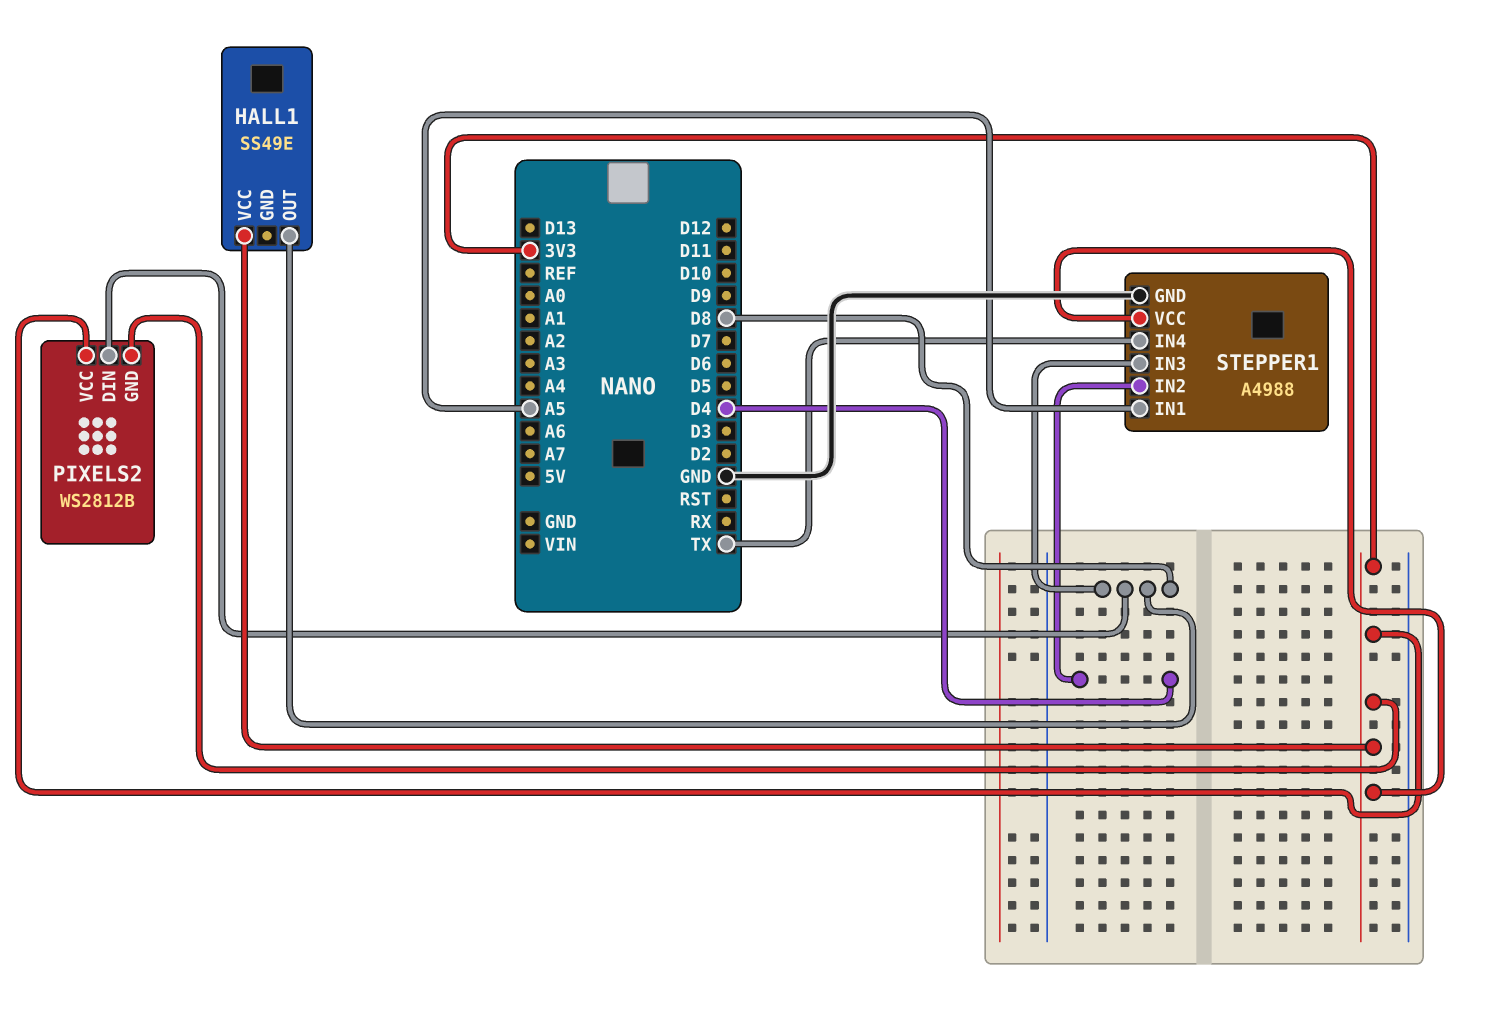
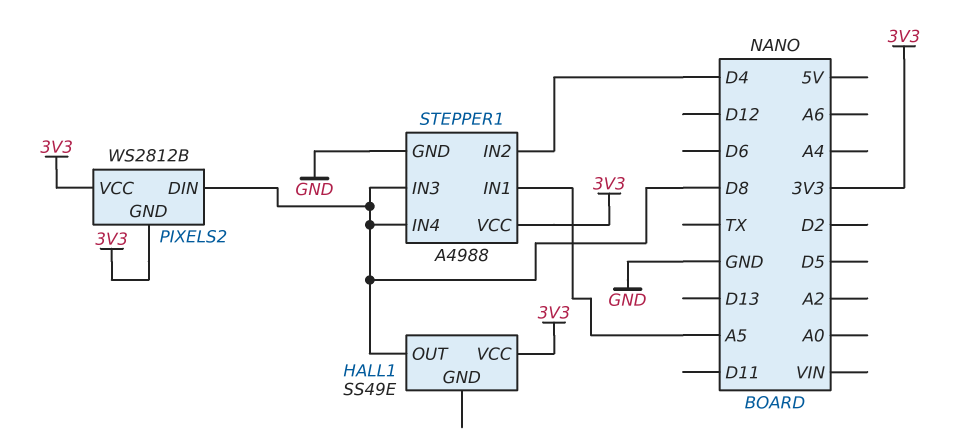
STEPPER1 pin IN4: TX -> D8

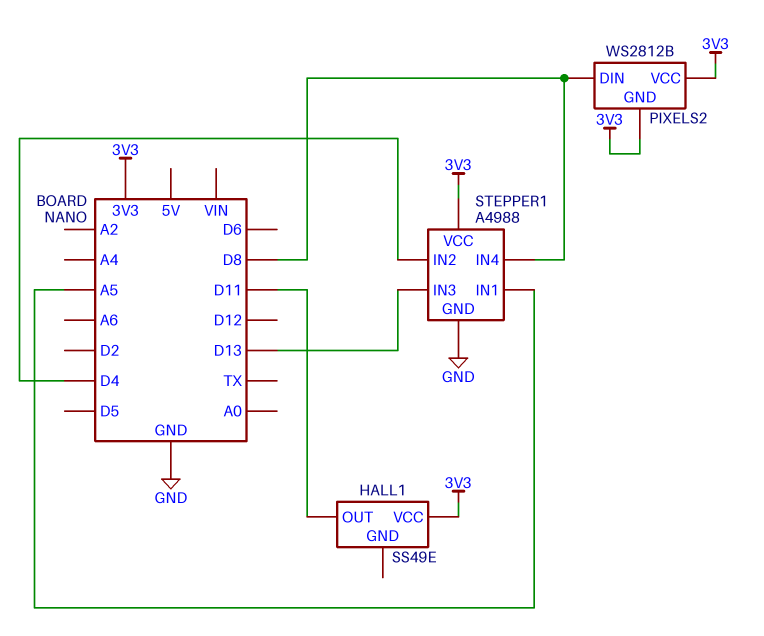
HALL1 pin OUT: D8 -> D11
STEPPER1 pin IN3: D8 -> D13

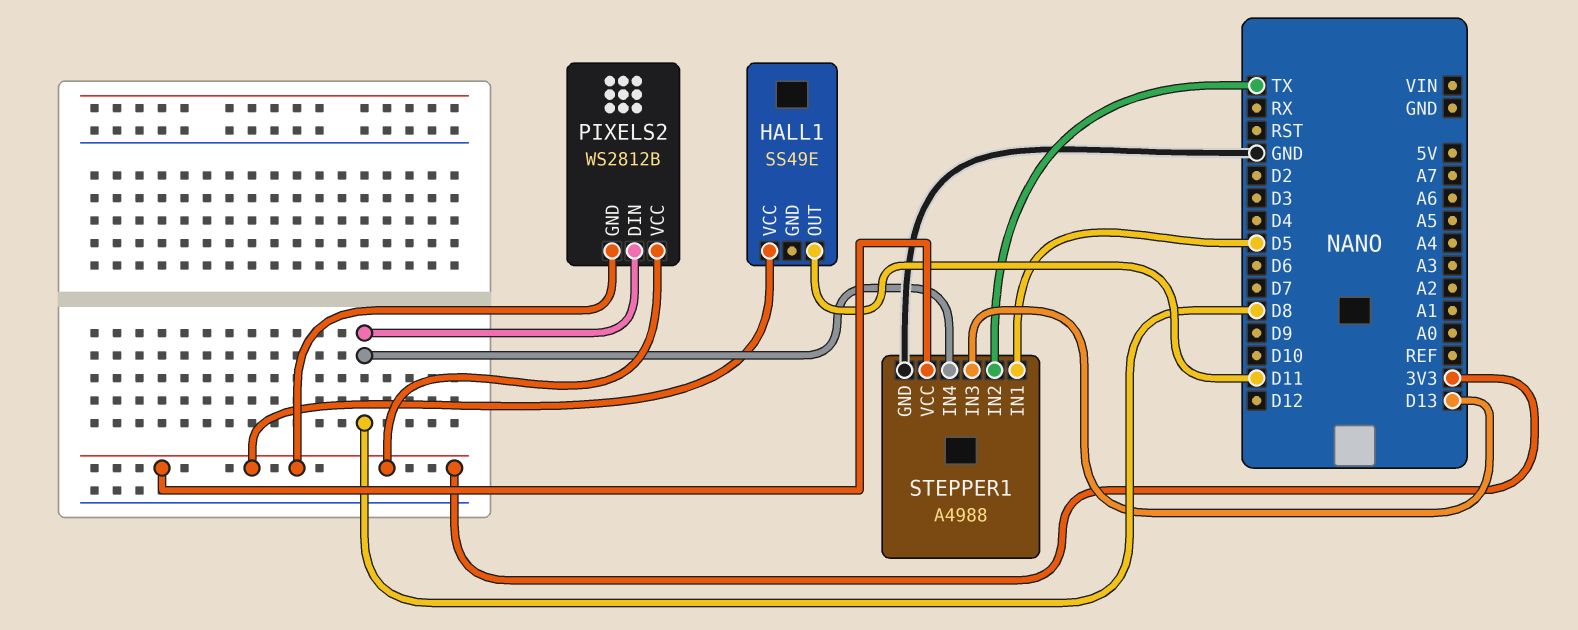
STEPPER1 pin IN1: A5 -> D5
STEPPER1 pin IN2: D4 -> TX

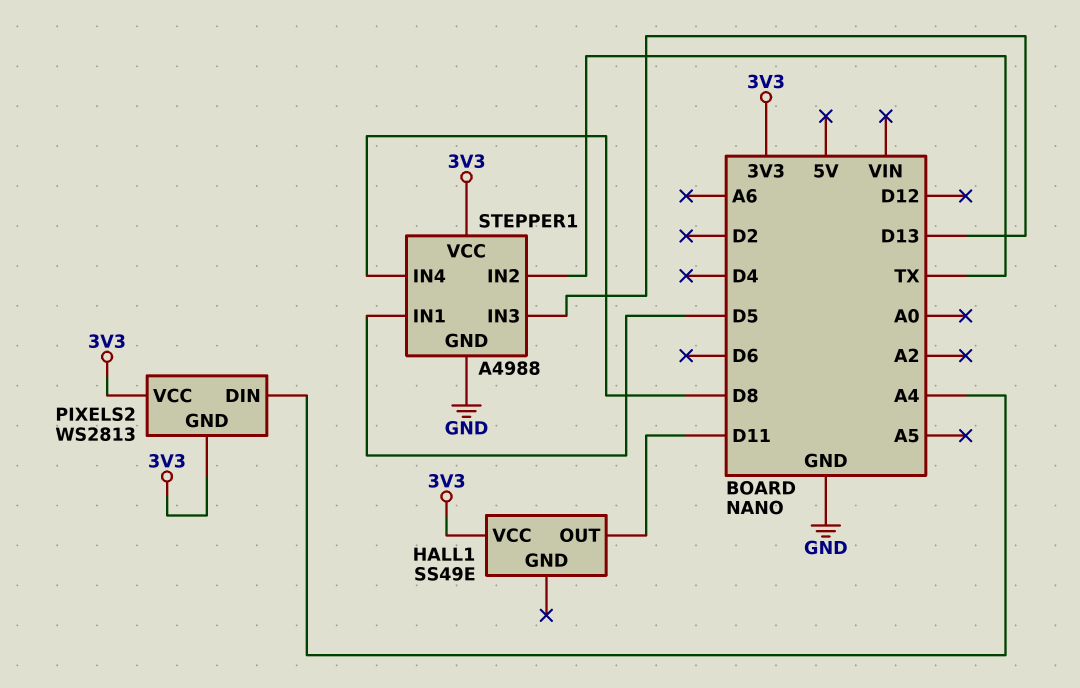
PIXELS2: WS2812B -> WS2813
PIXELS2 pin DIN: D8 -> A4

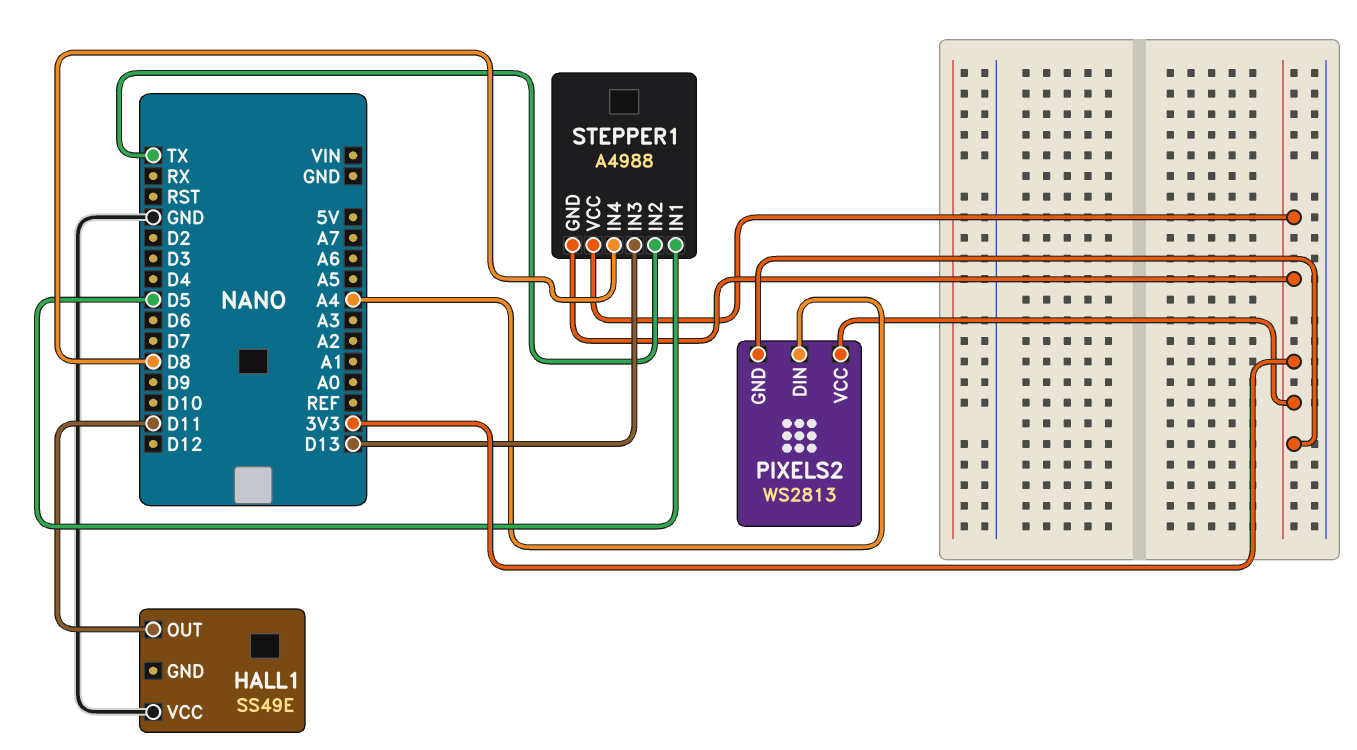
HALL1 pin VCC: 3V3 -> GND
STEPPER1 pin GND: GND -> 3V3

